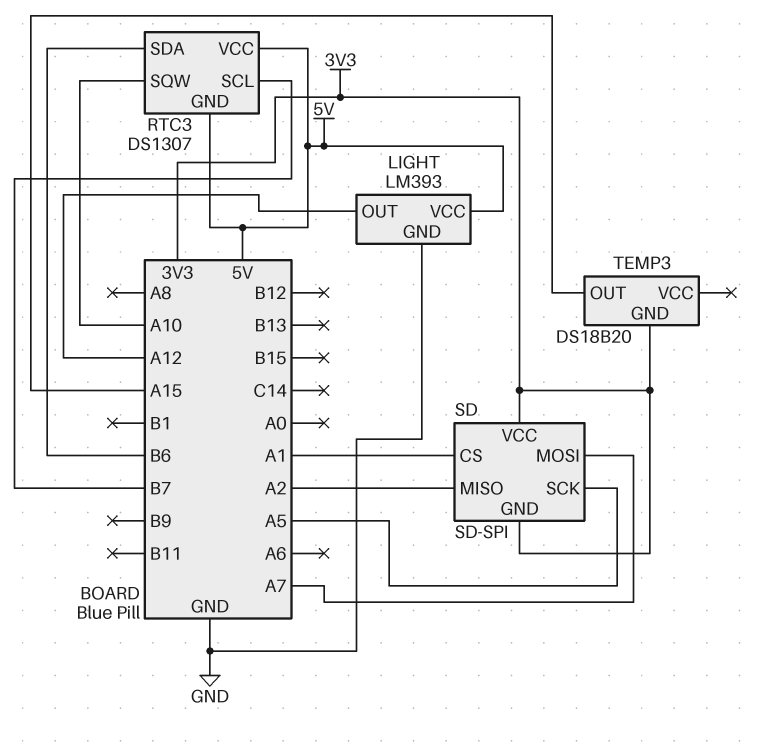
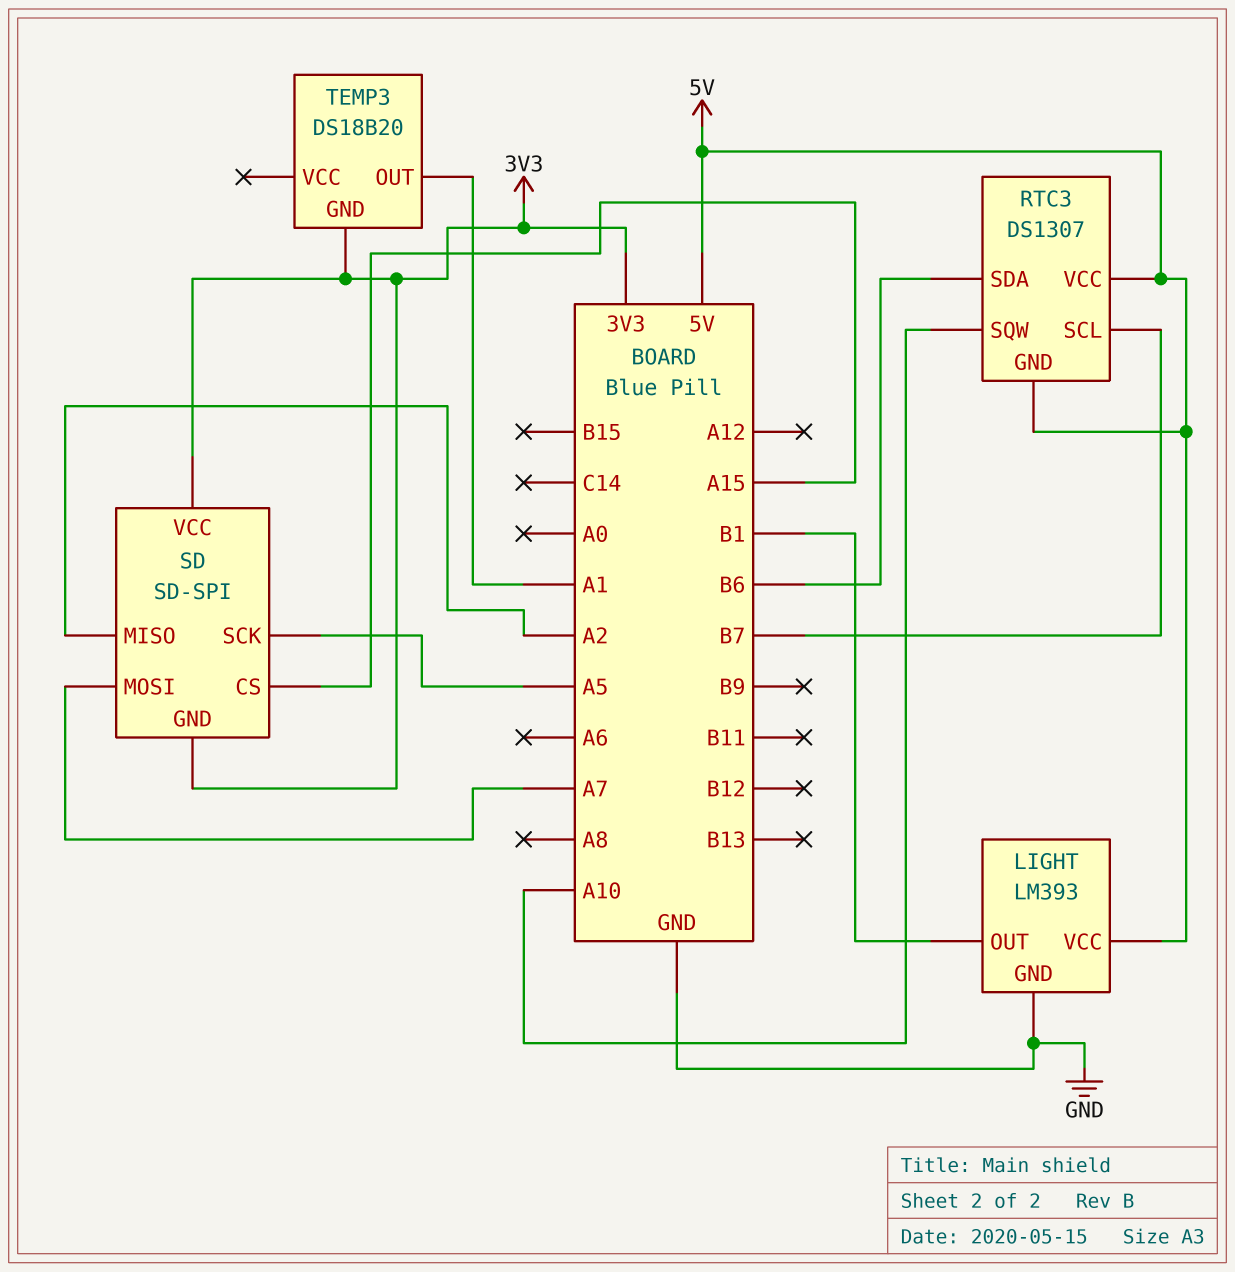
LIGHT pin OUT: A12 -> B1
SD pin CS: A1 -> A15
TEMP3 pin OUT: A15 -> A1

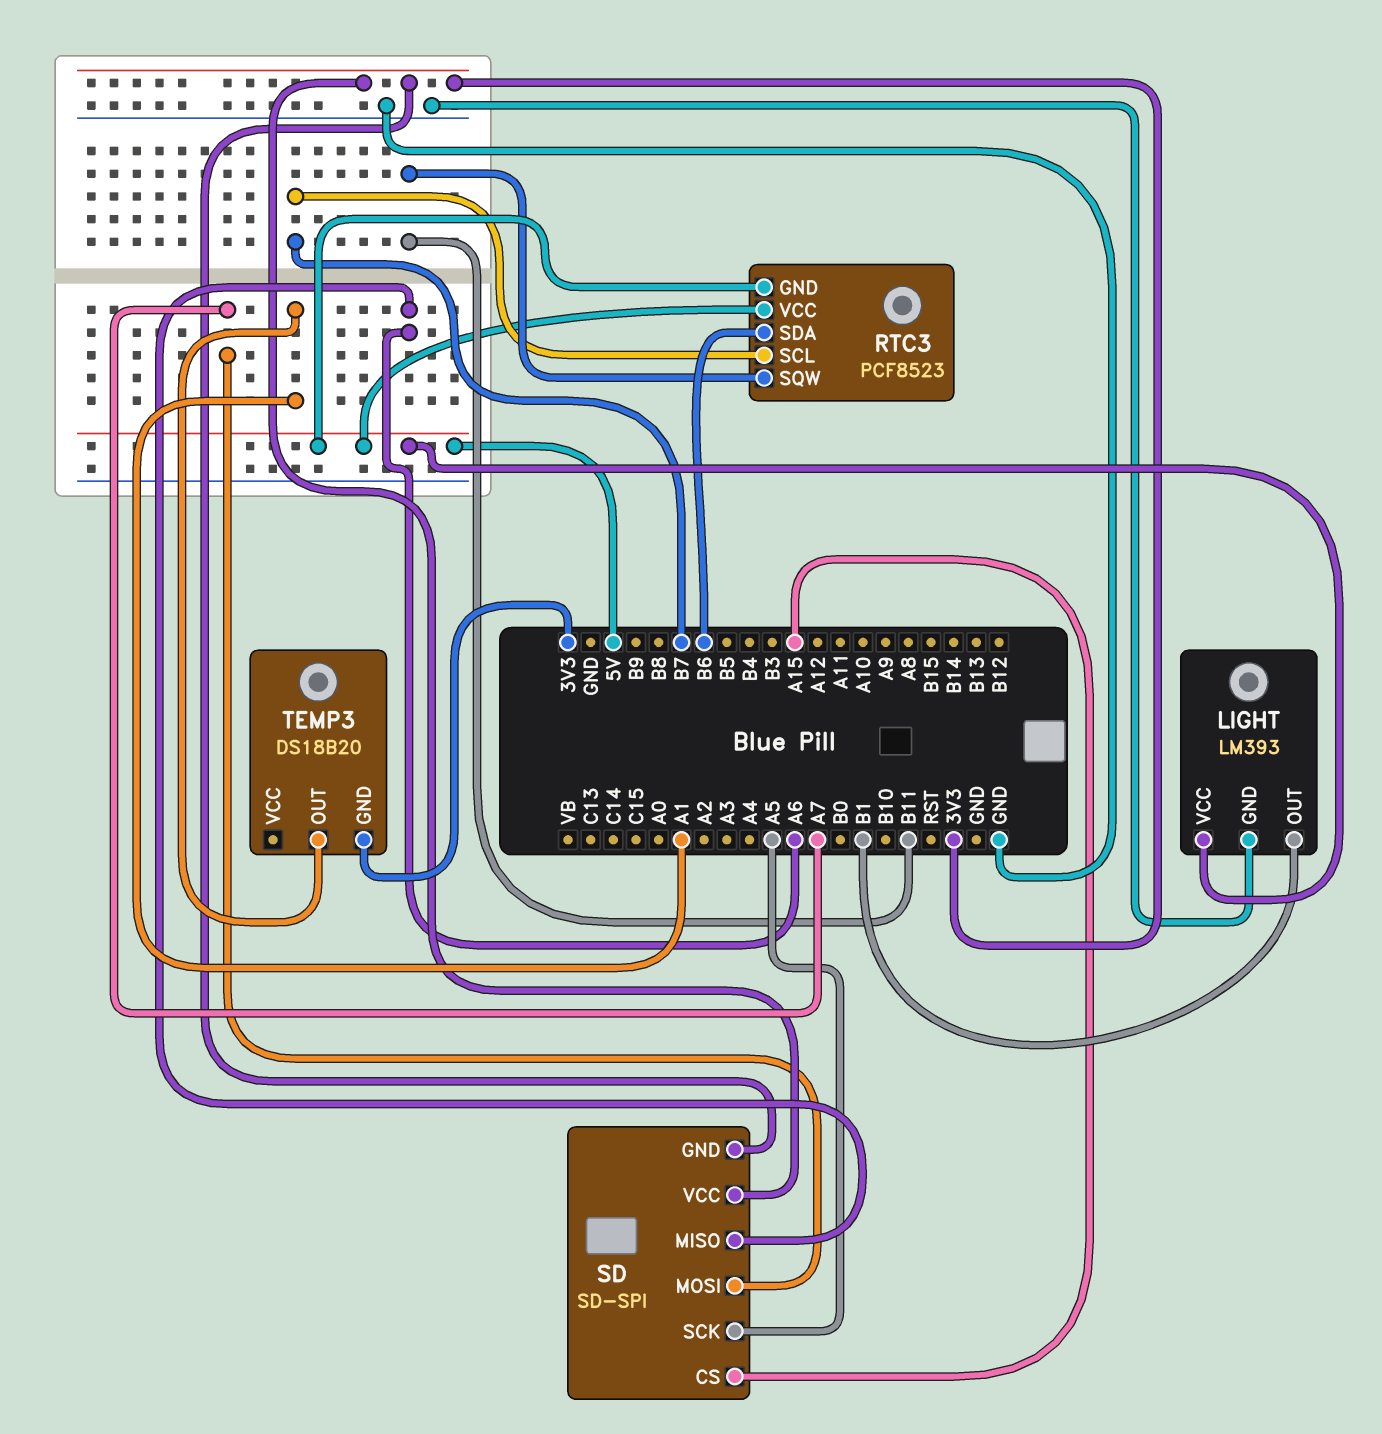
RTC3: DS1307 -> PCF8523
RTC3 pin SQW: A10 -> B11
SD pin MISO: A2 -> A6

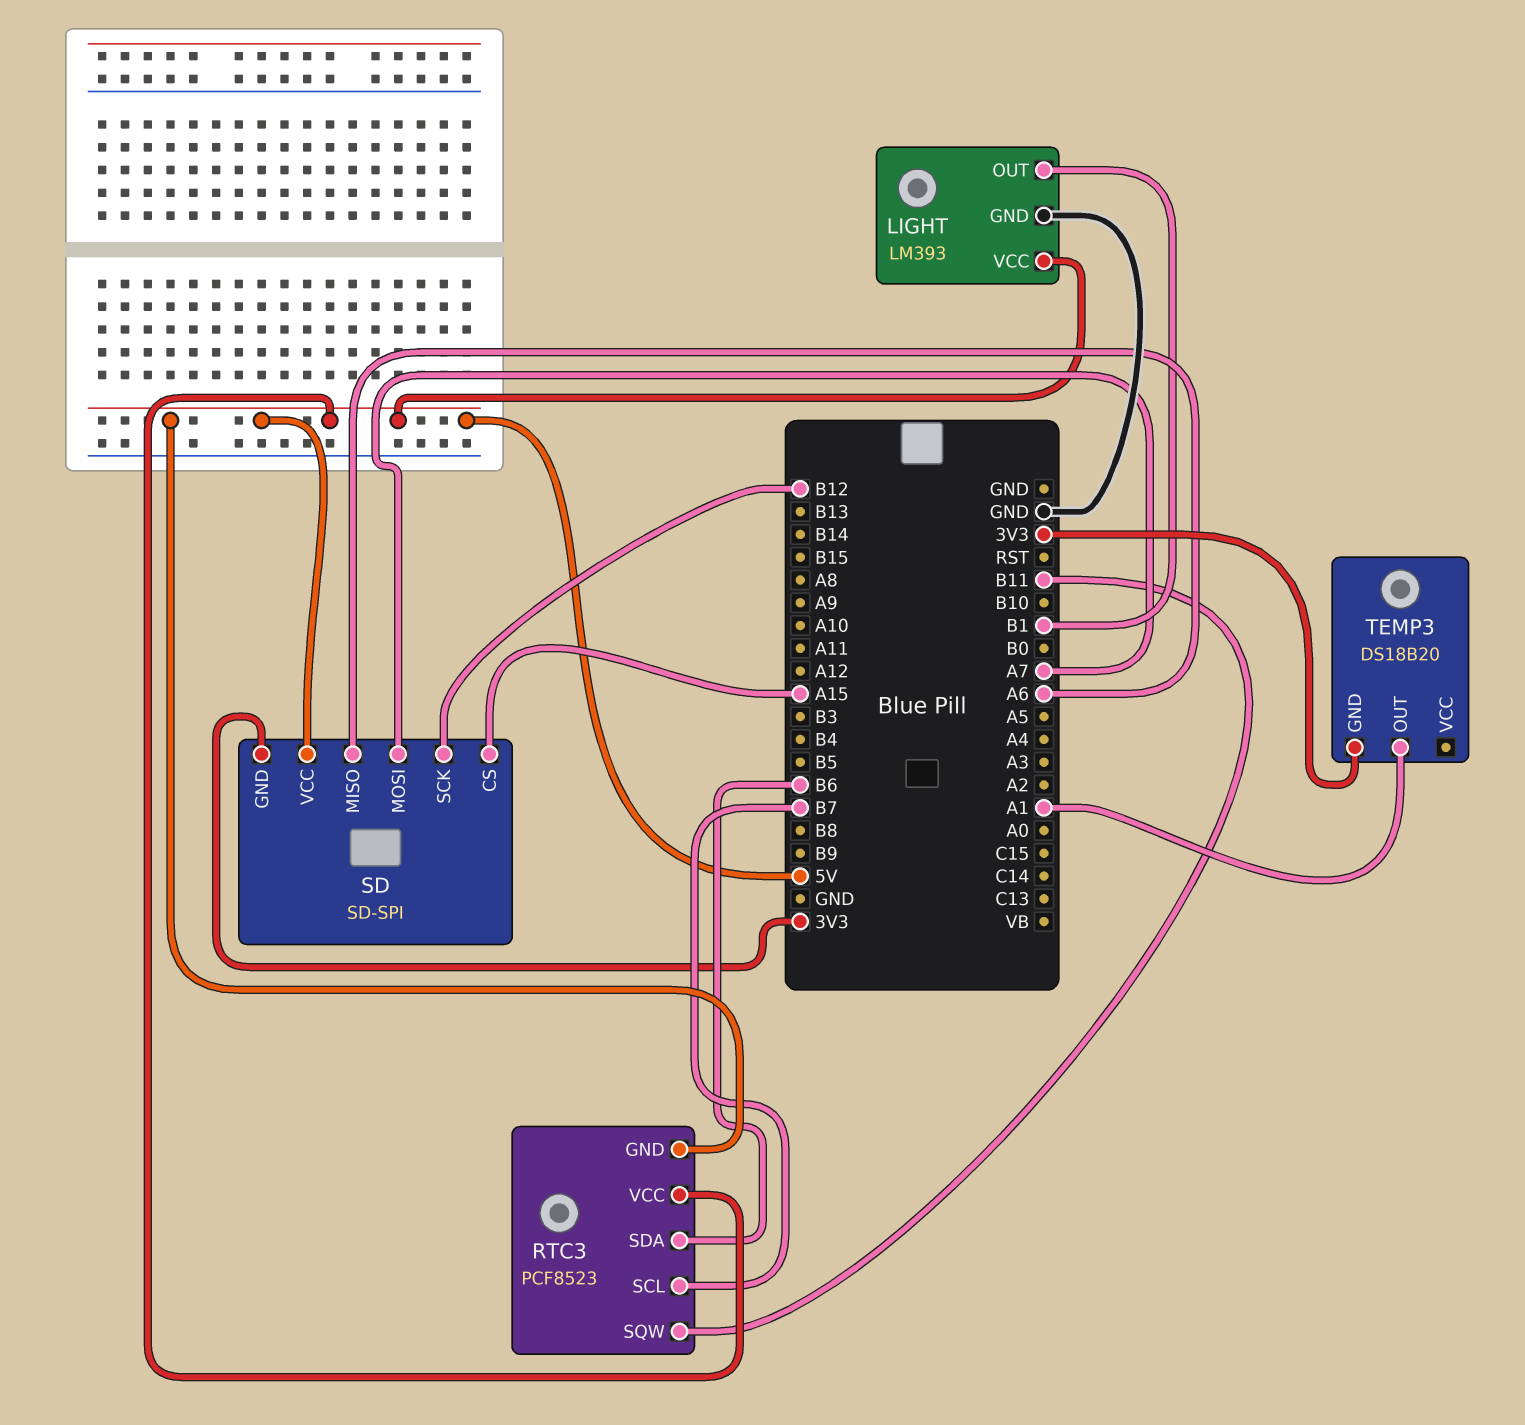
SD pin SCK: A5 -> B12
SD pin VCC: 3V3 -> 5V

